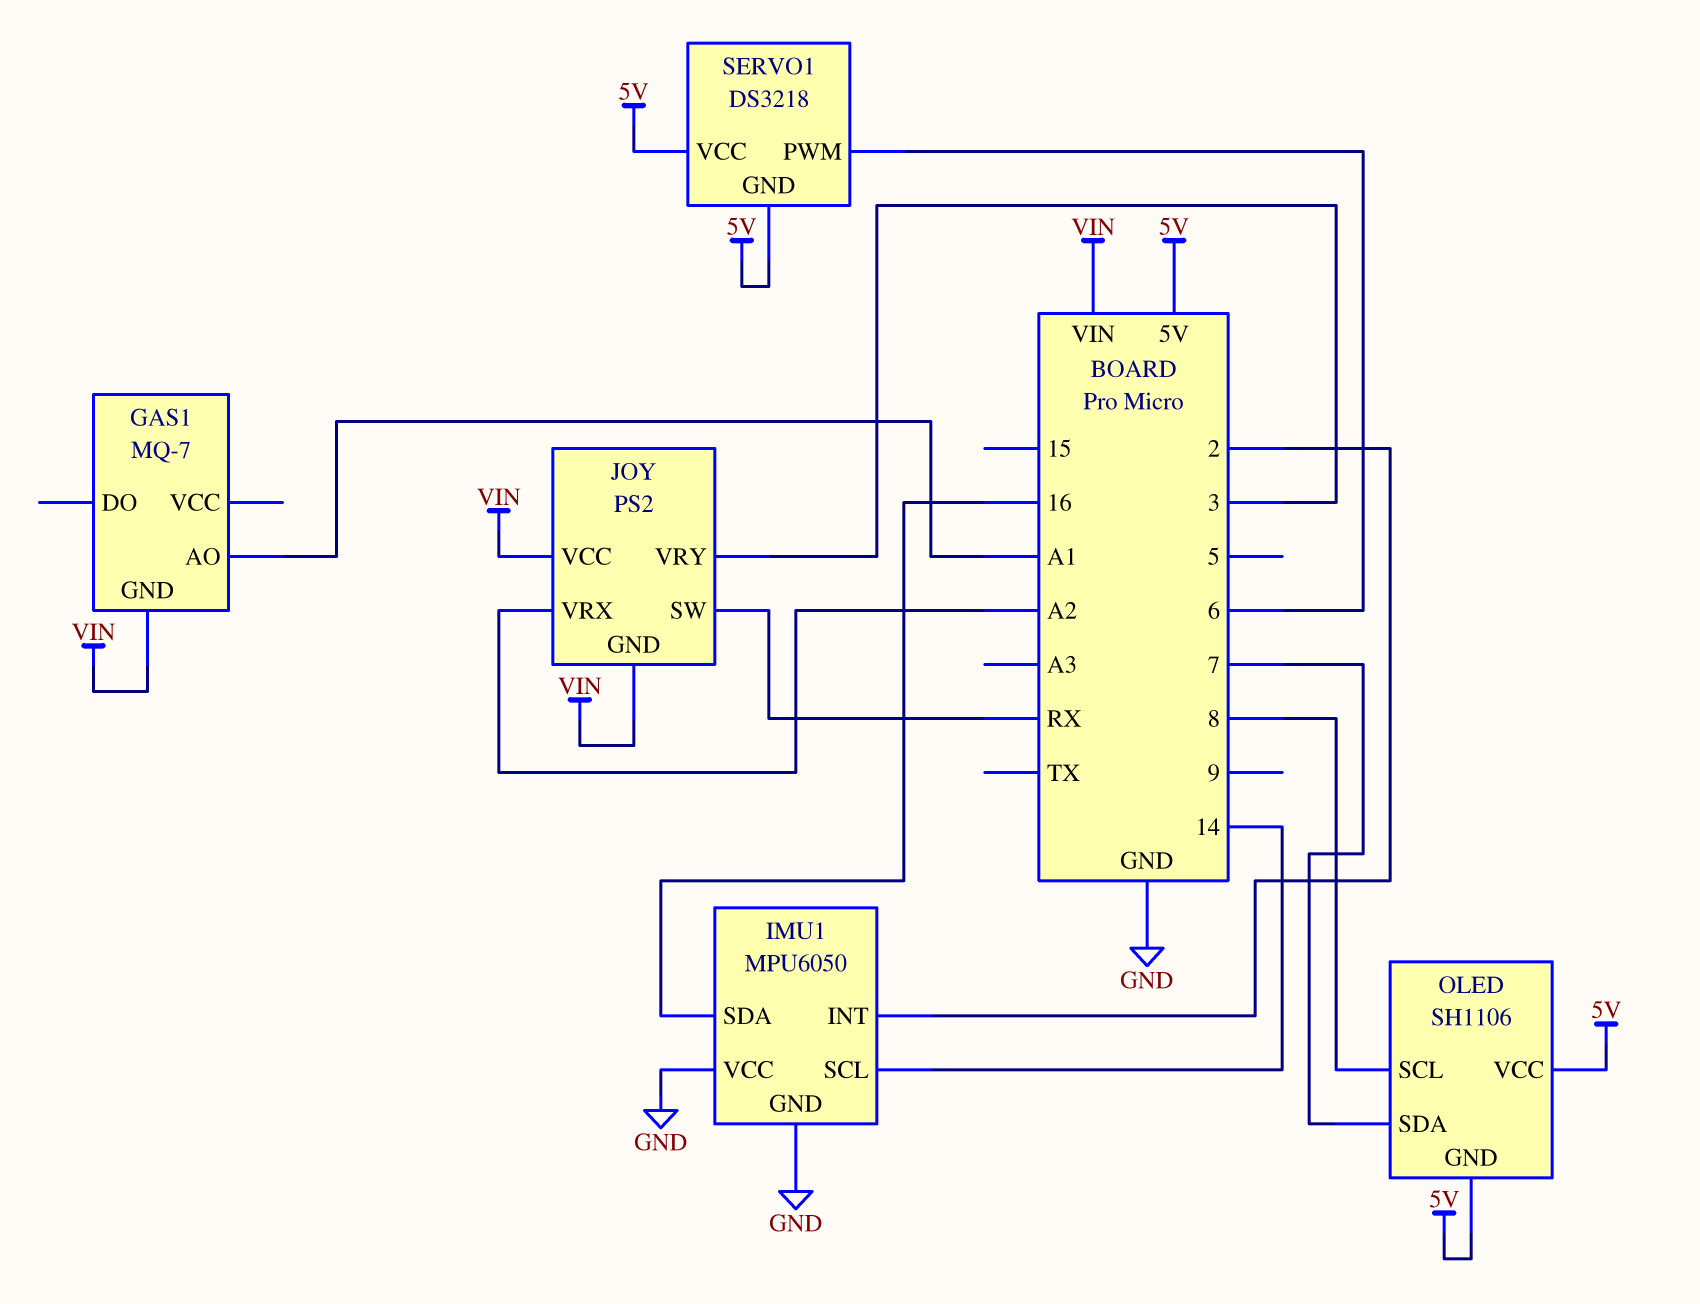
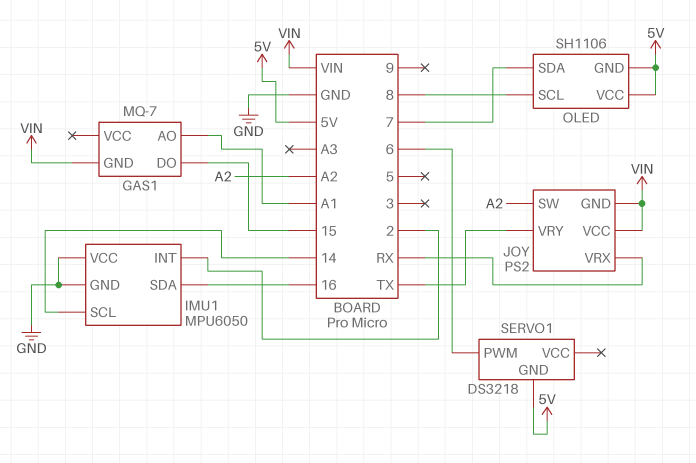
GAS1 pin DO: none -> 15
JOY pin SW: RX -> A2
JOY pin VRX: A2 -> RX
JOY pin VRY: 3 -> TX
SERVO1 pin VCC: 5V -> none

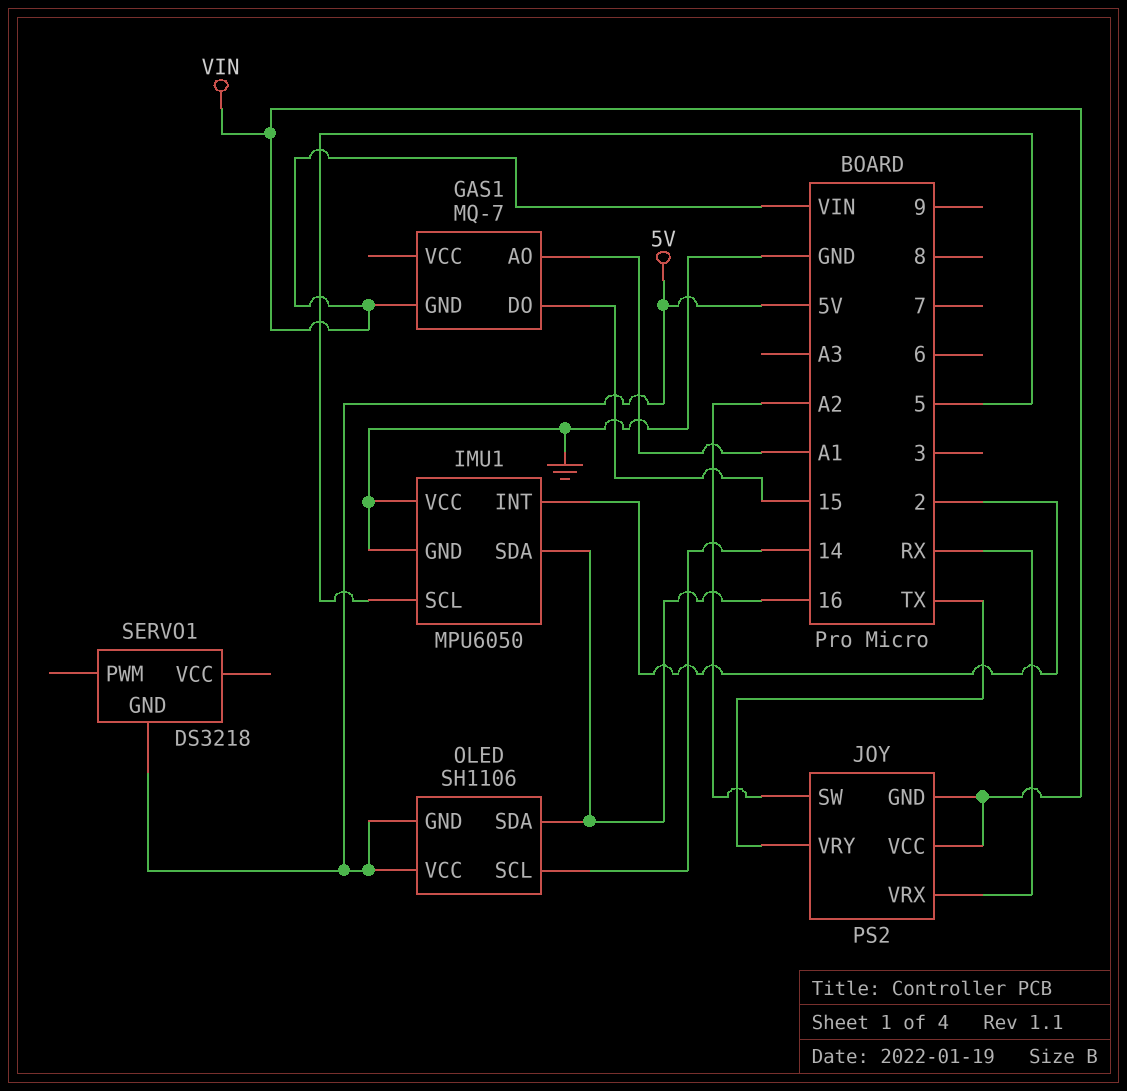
IMU1 pin SCL: 14 -> 5
OLED pin SCL: 8 -> 14
OLED pin SDA: 7 -> 16
SERVO1 pin PWM: 6 -> none

